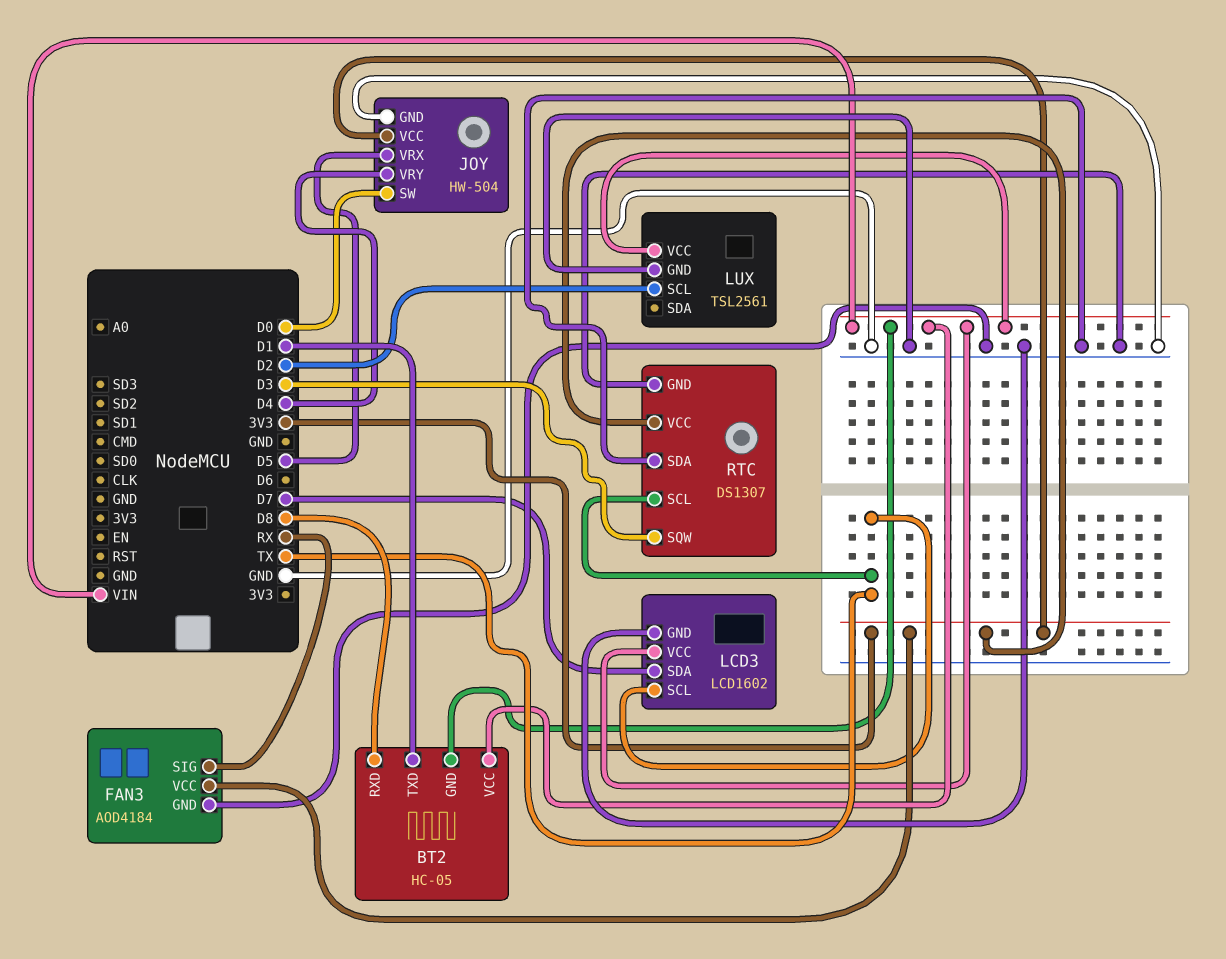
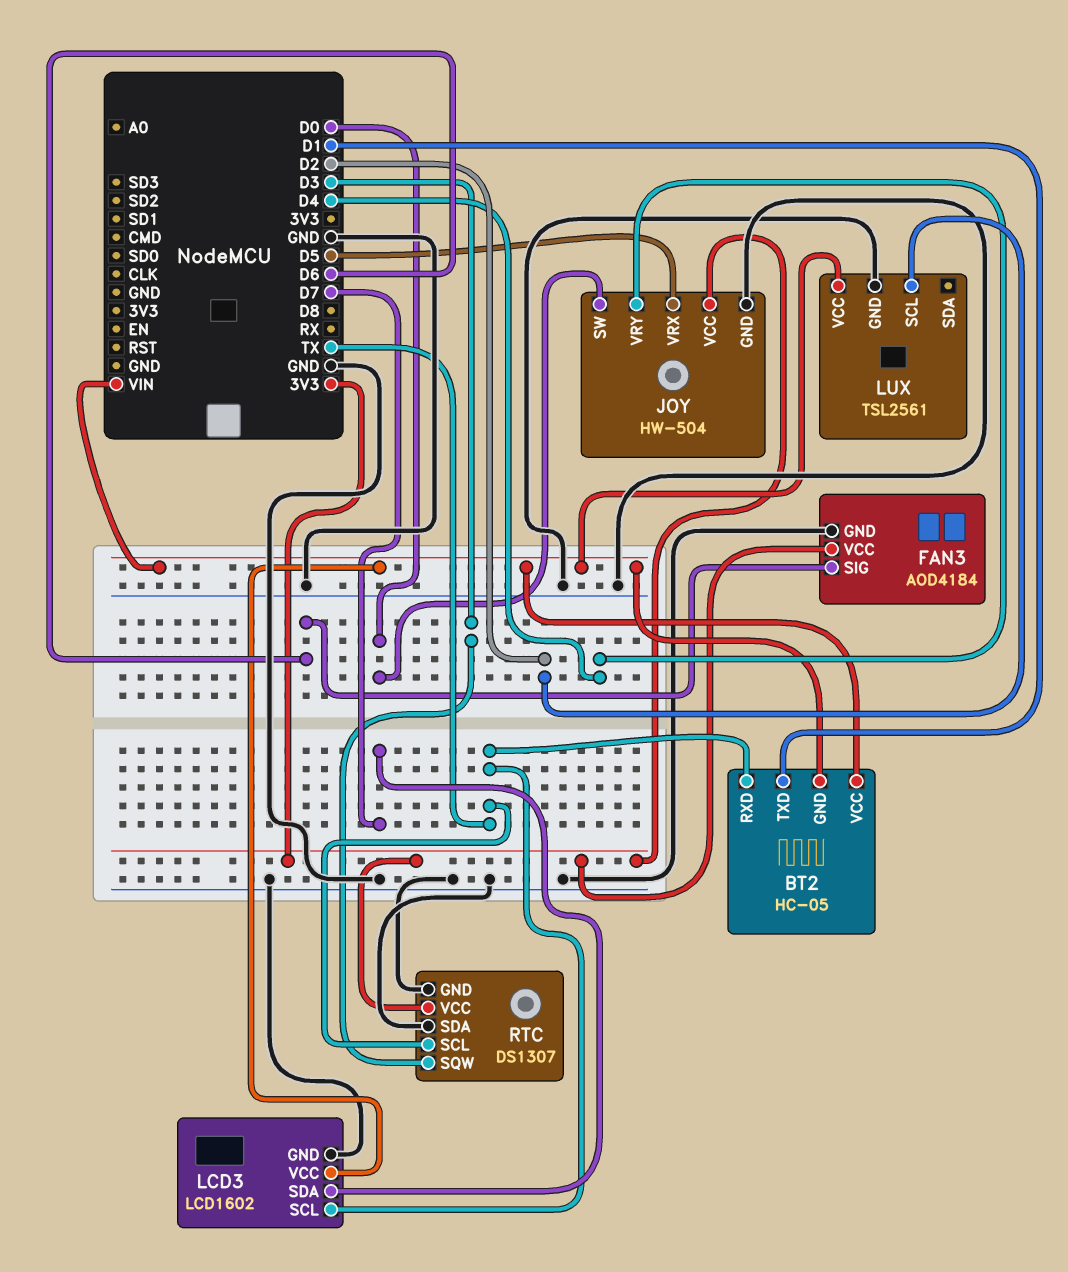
BT2 pin RXD: D8 -> TX
FAN3 pin SIG: RX -> D6

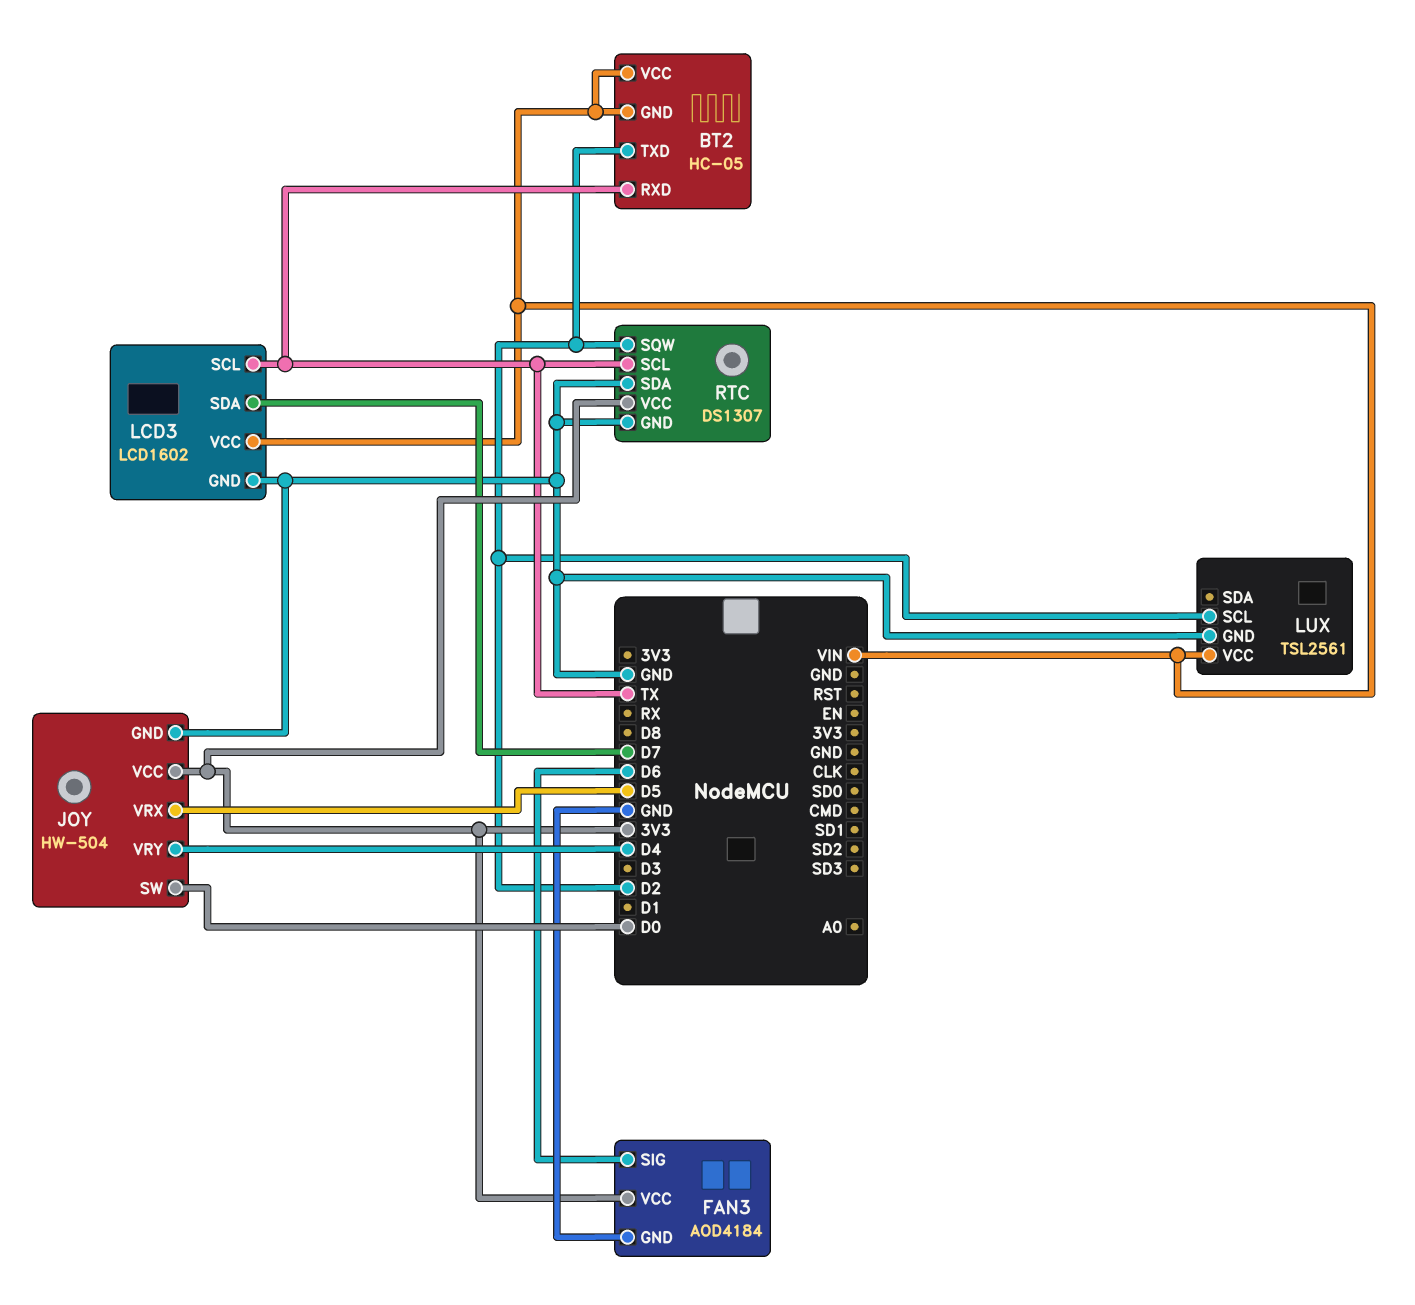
BT2 pin TXD: D1 -> D2
RTC pin SQW: D3 -> D2

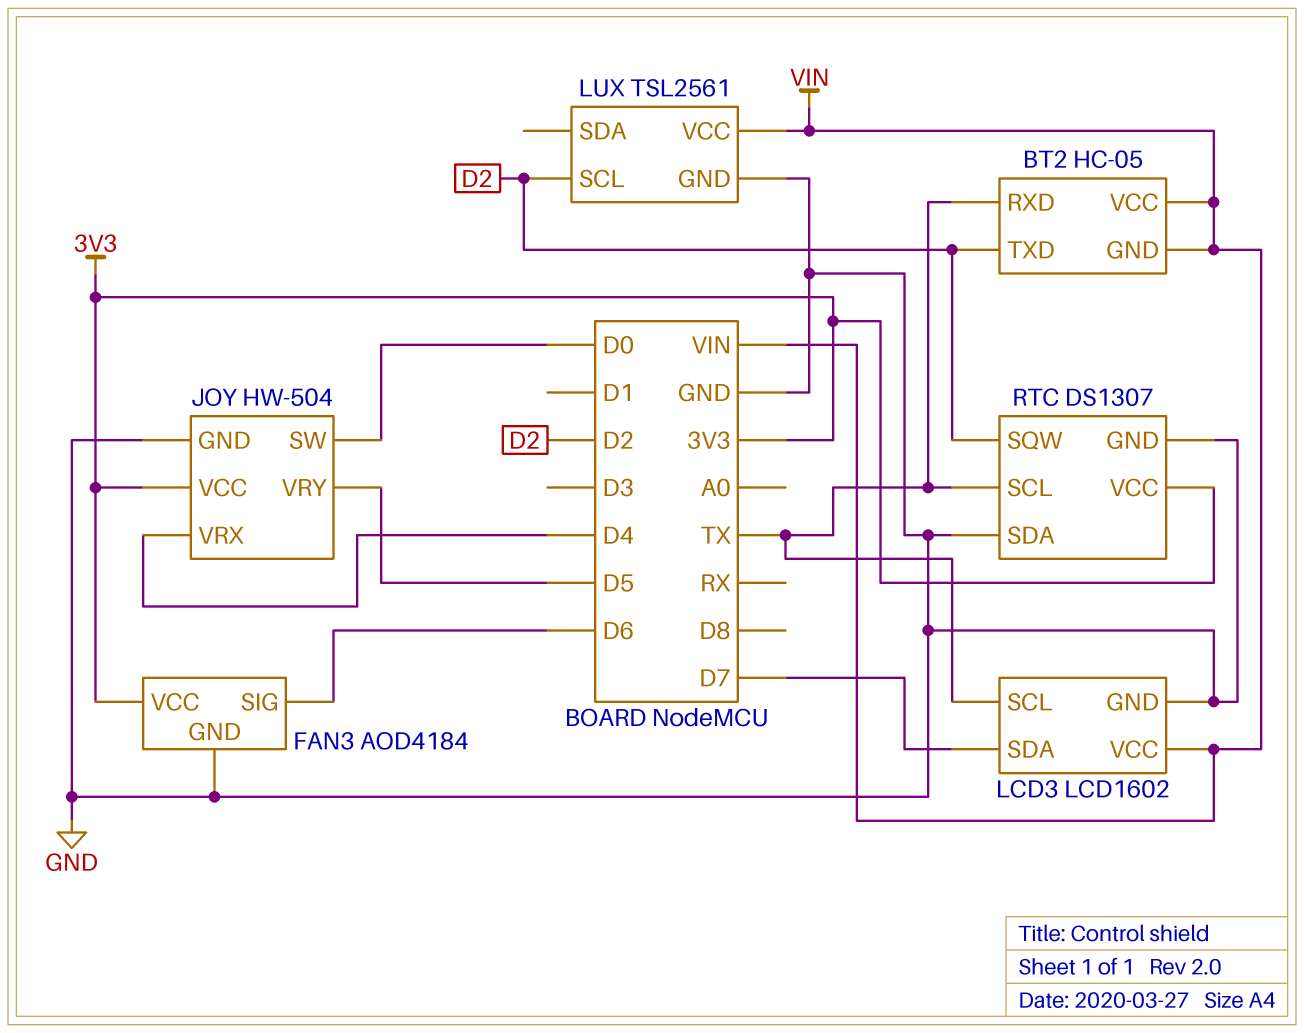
JOY pin VRX: D5 -> D4
JOY pin VRY: D4 -> D5

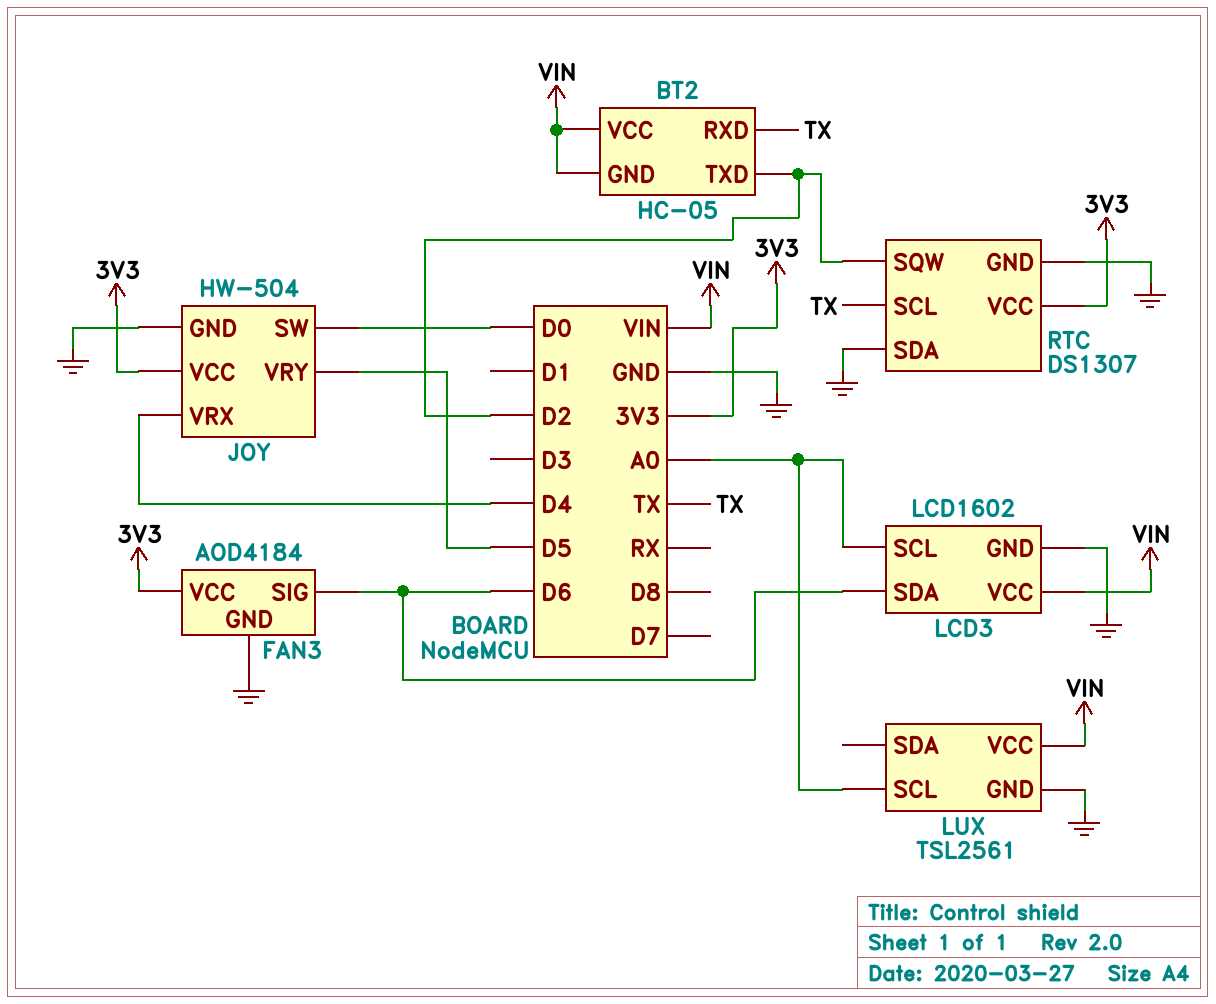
LCD3 pin SCL: TX -> A0
LCD3 pin SDA: D7 -> D6
LUX pin SCL: D2 -> A0

